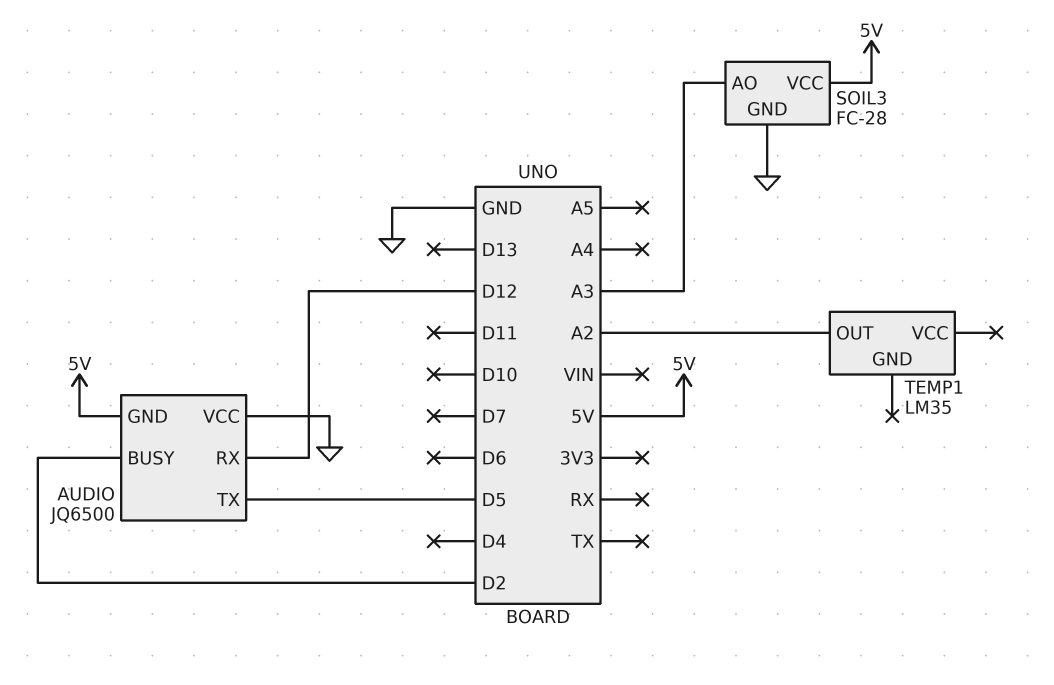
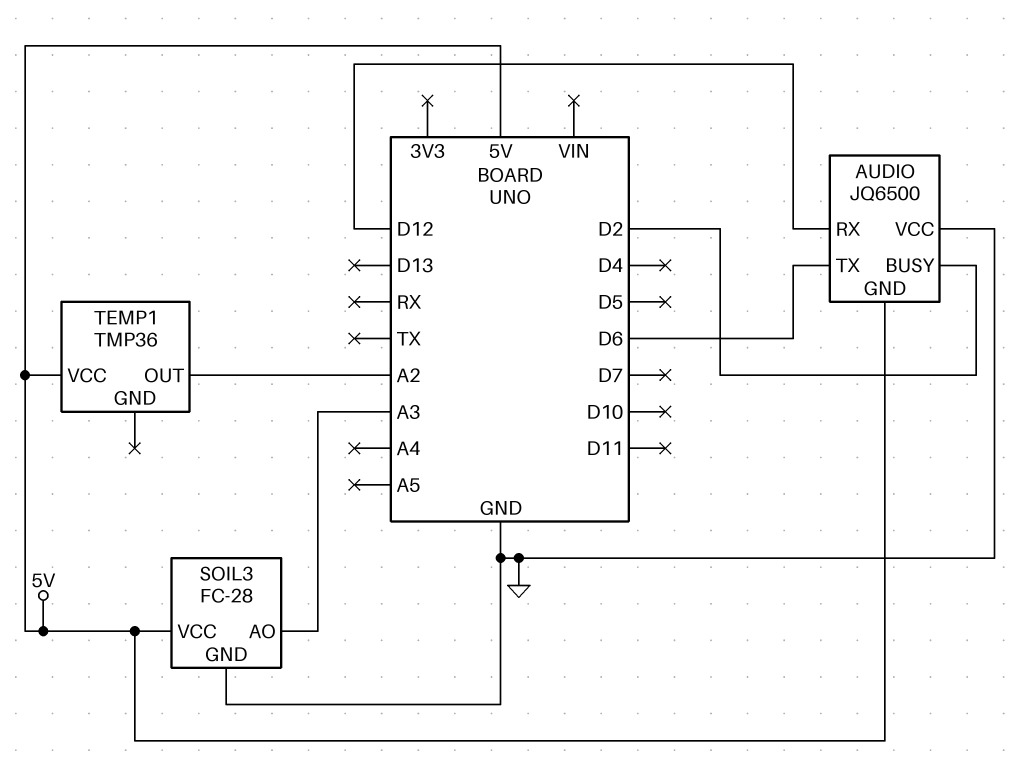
AUDIO pin TX: D5 -> D6
TEMP1: LM35 -> TMP36
TEMP1 pin VCC: none -> 5V

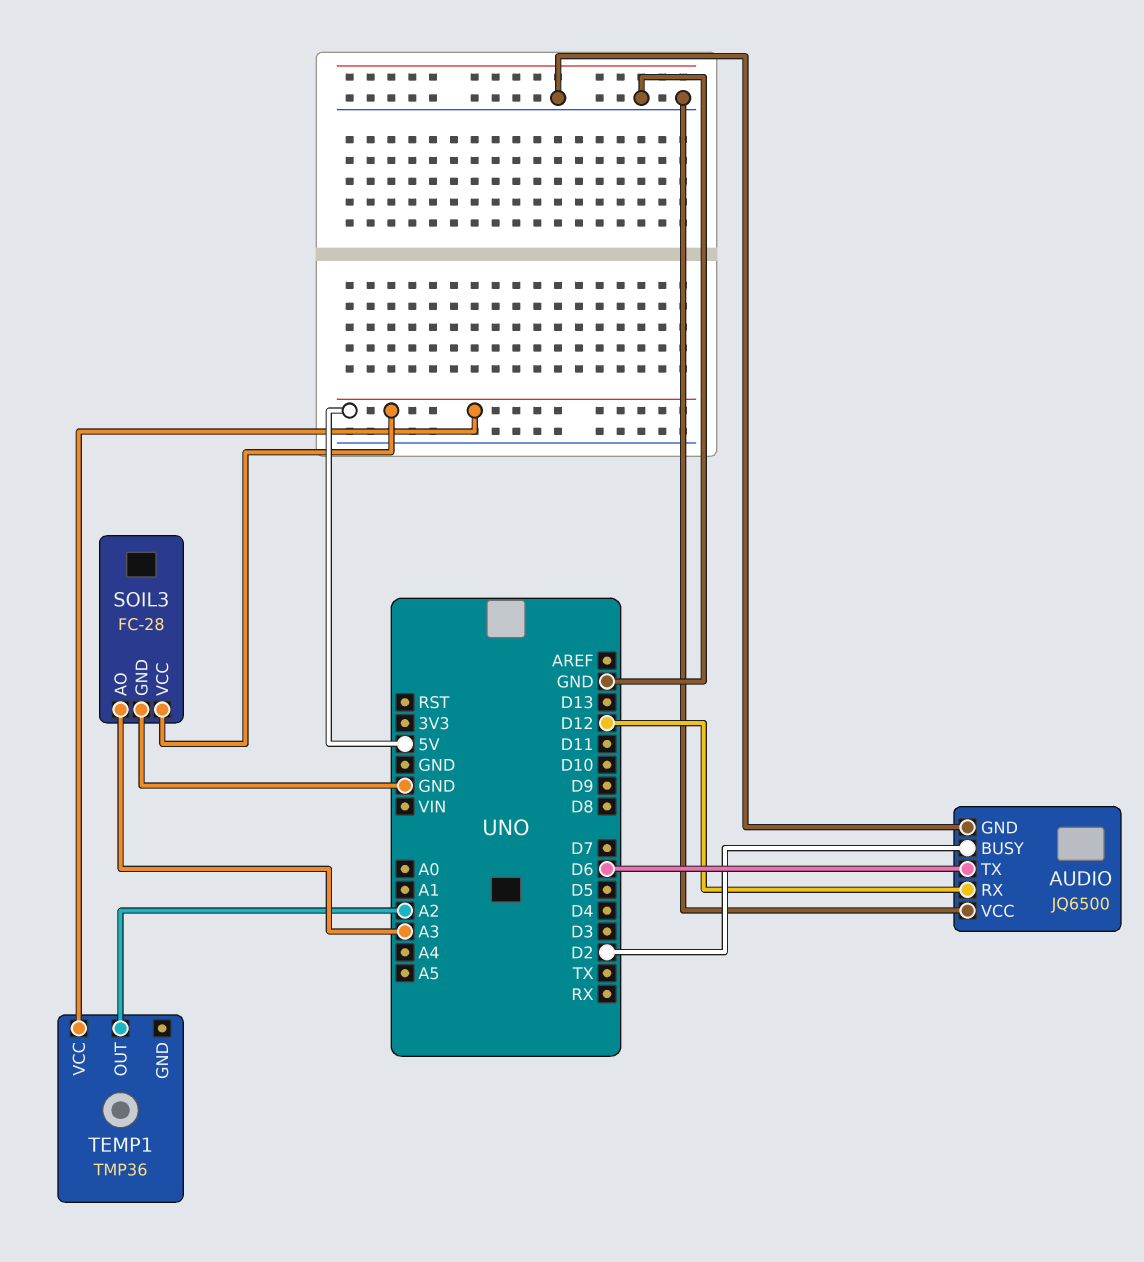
AUDIO pin GND: 5V -> GND

